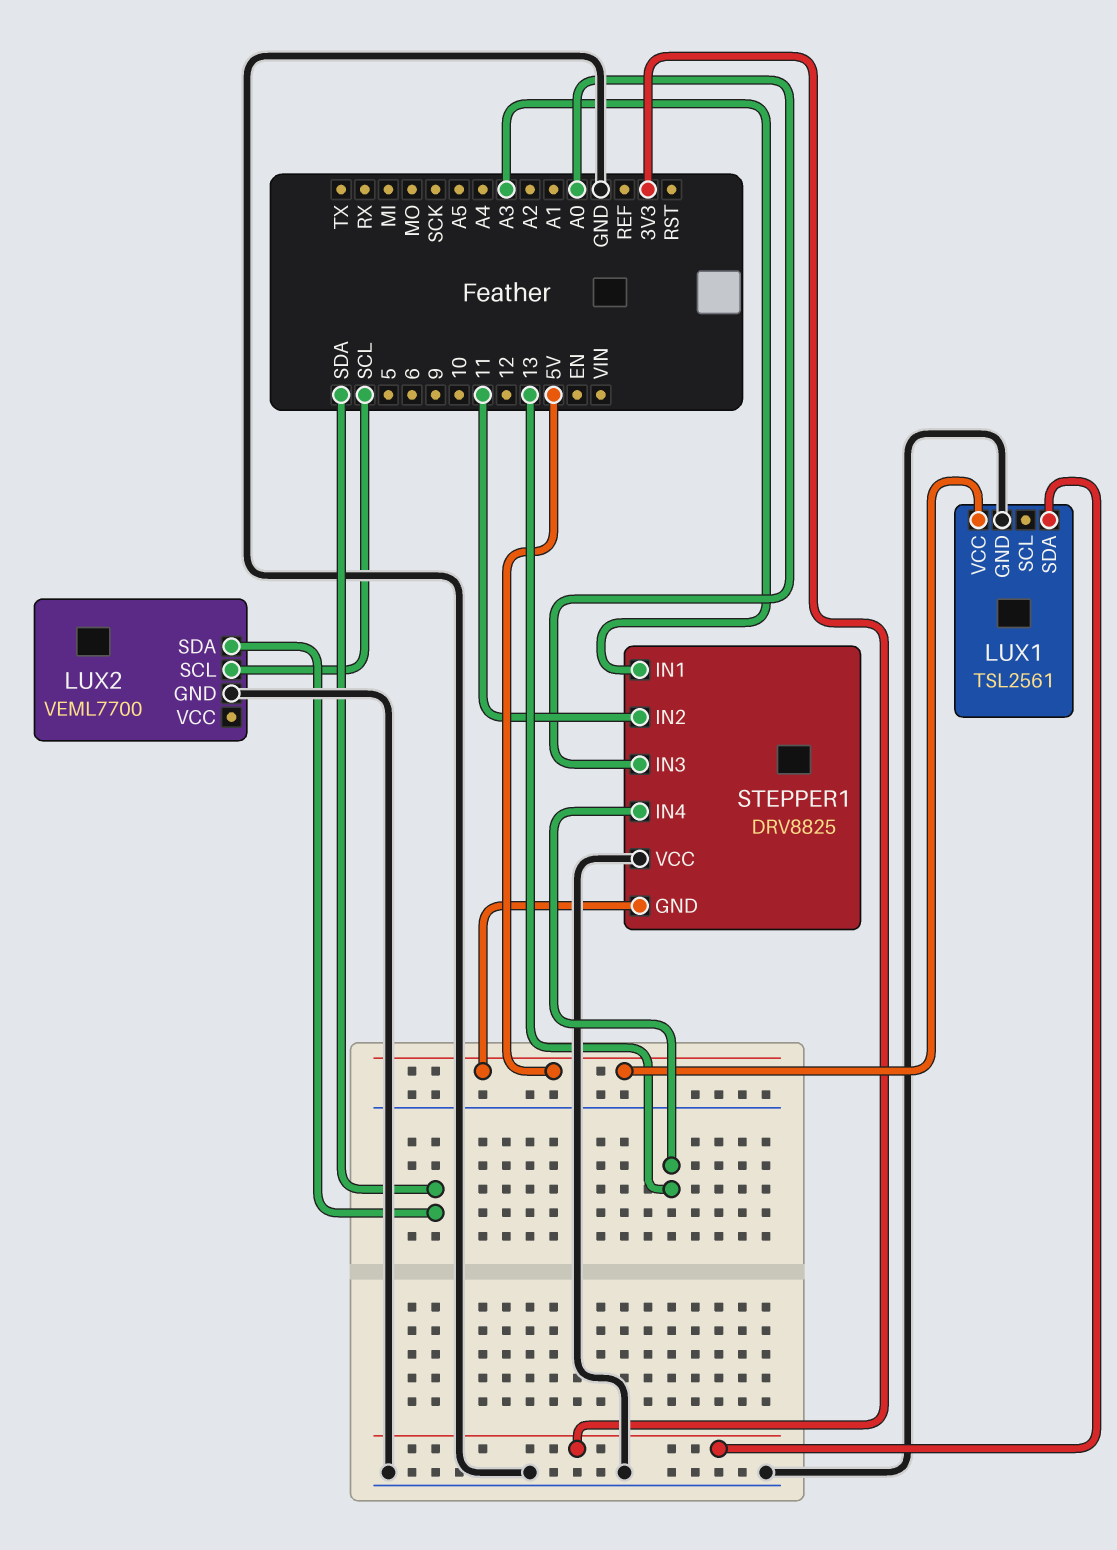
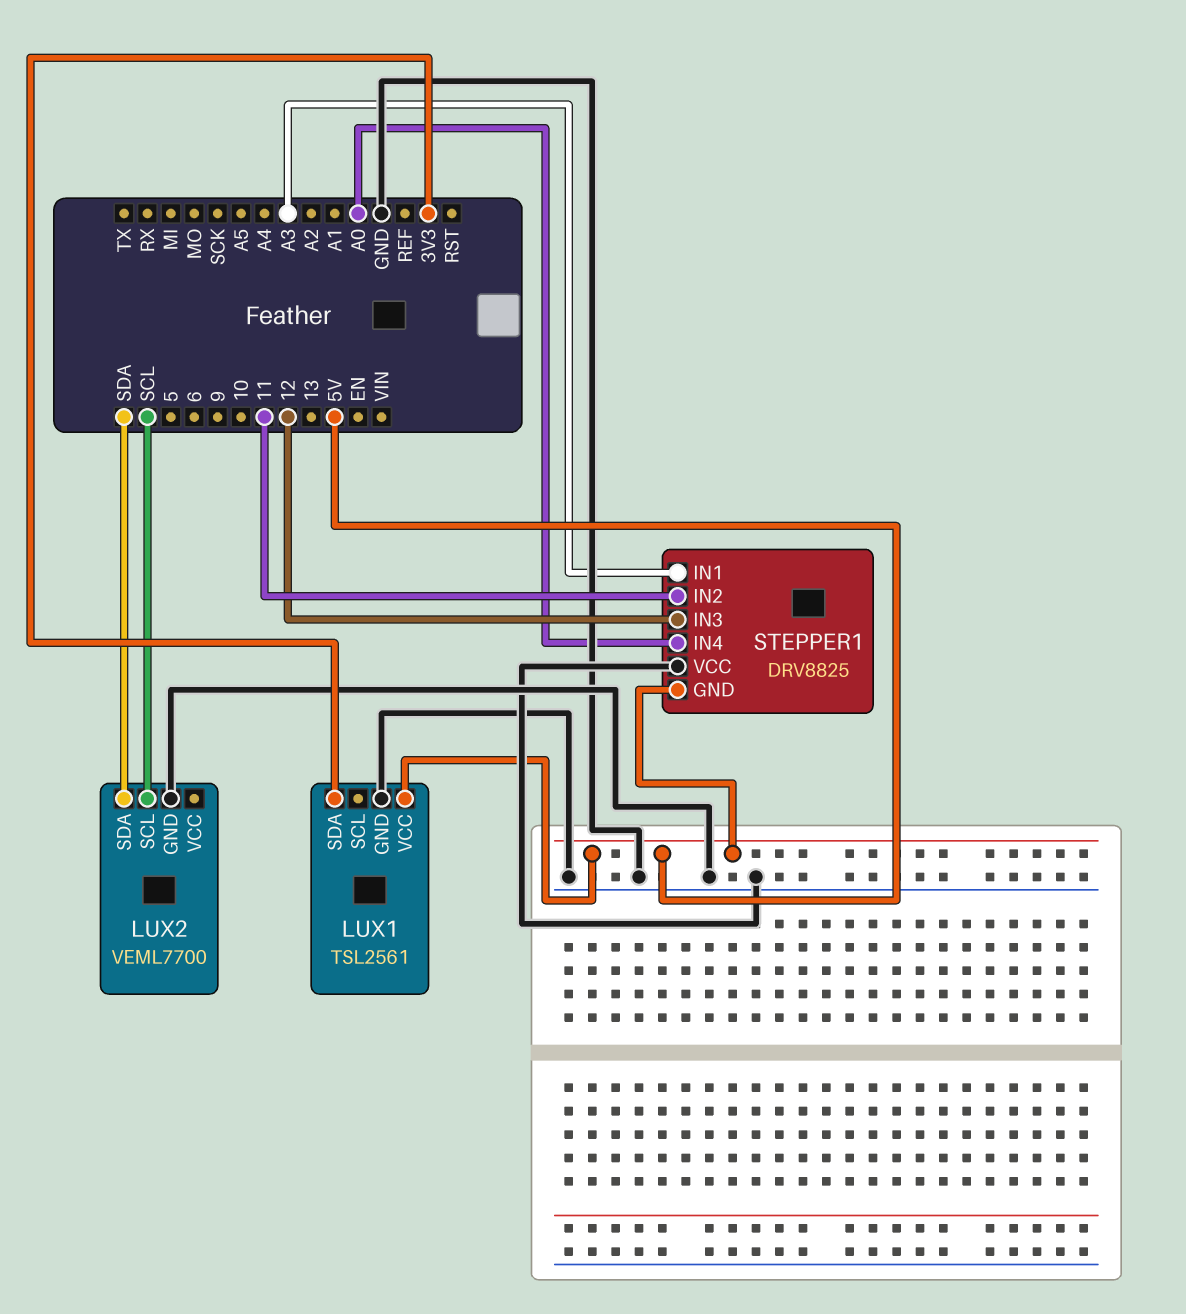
STEPPER1 pin IN3: A0 -> 12
STEPPER1 pin IN4: 13 -> A0

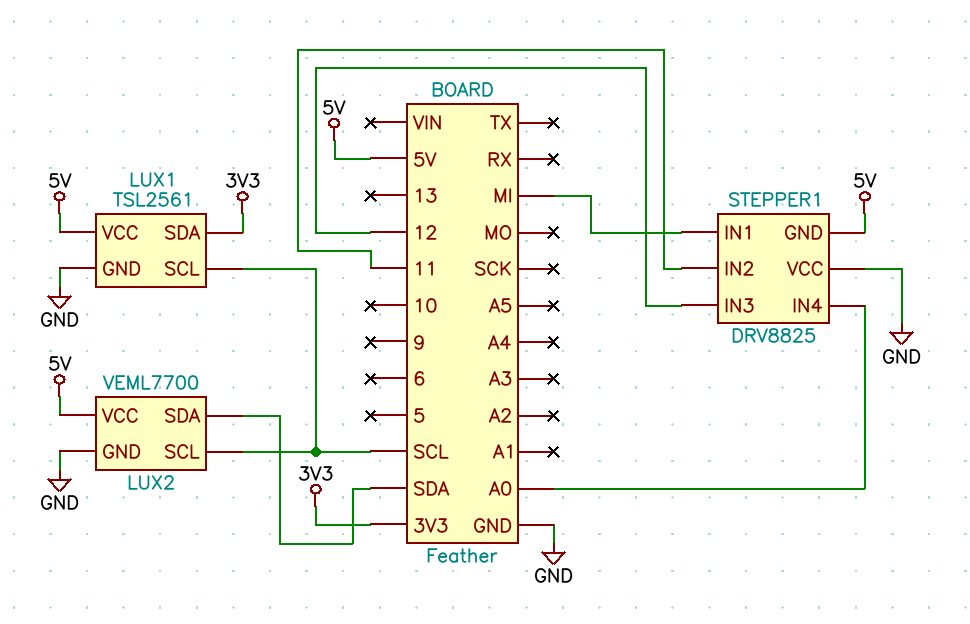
LUX1 pin SCL: none -> SCL
LUX2 pin VCC: none -> 5V
STEPPER1 pin IN1: A3 -> MI

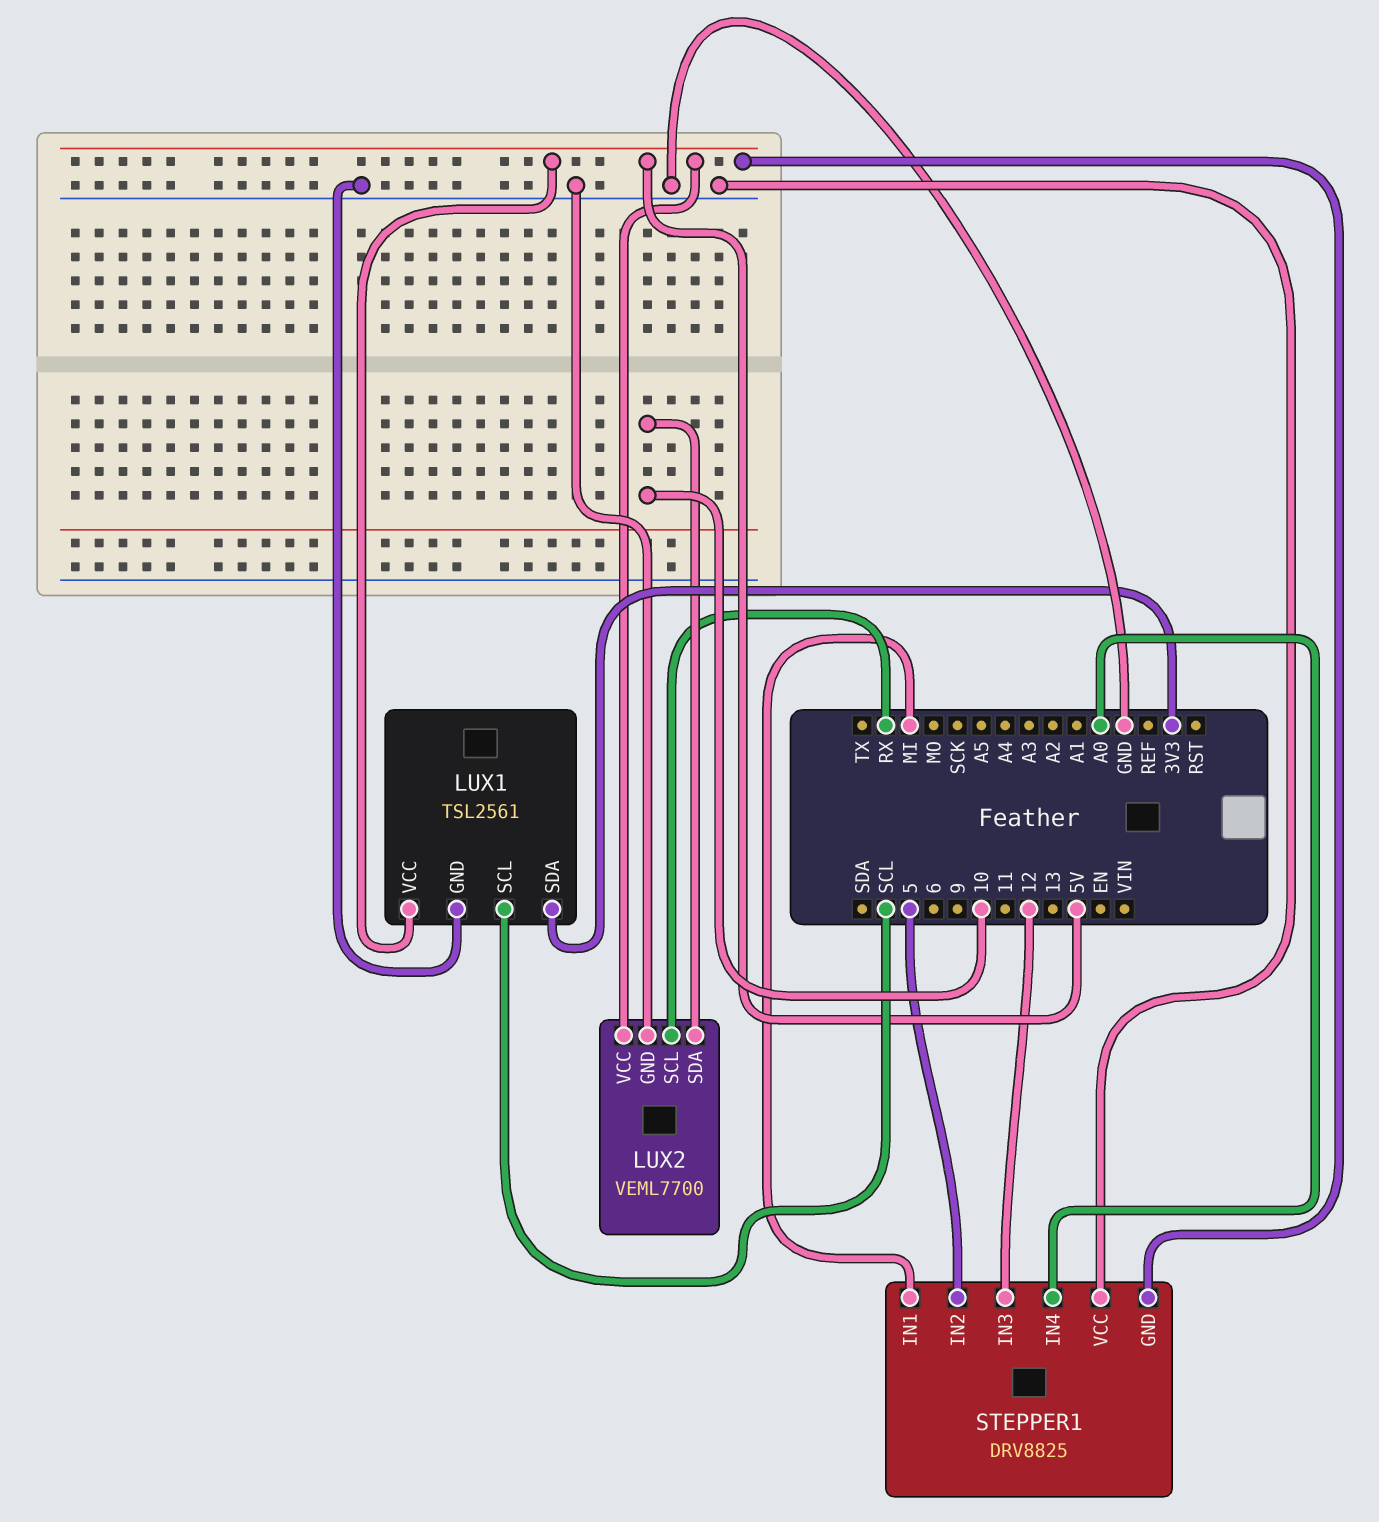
LUX2 pin SCL: SCL -> RX
LUX2 pin SDA: SDA -> 10
STEPPER1 pin IN2: 11 -> 5

